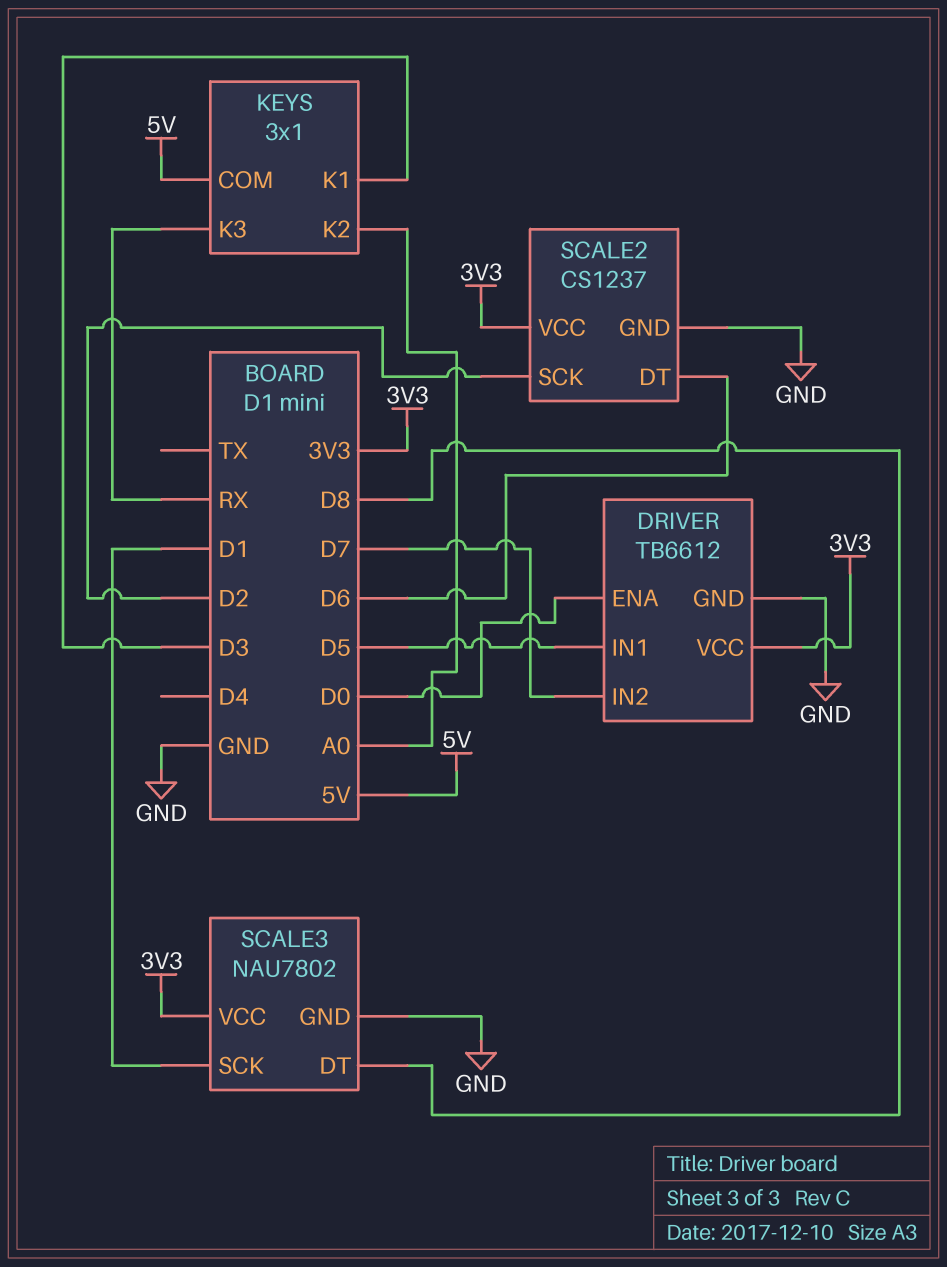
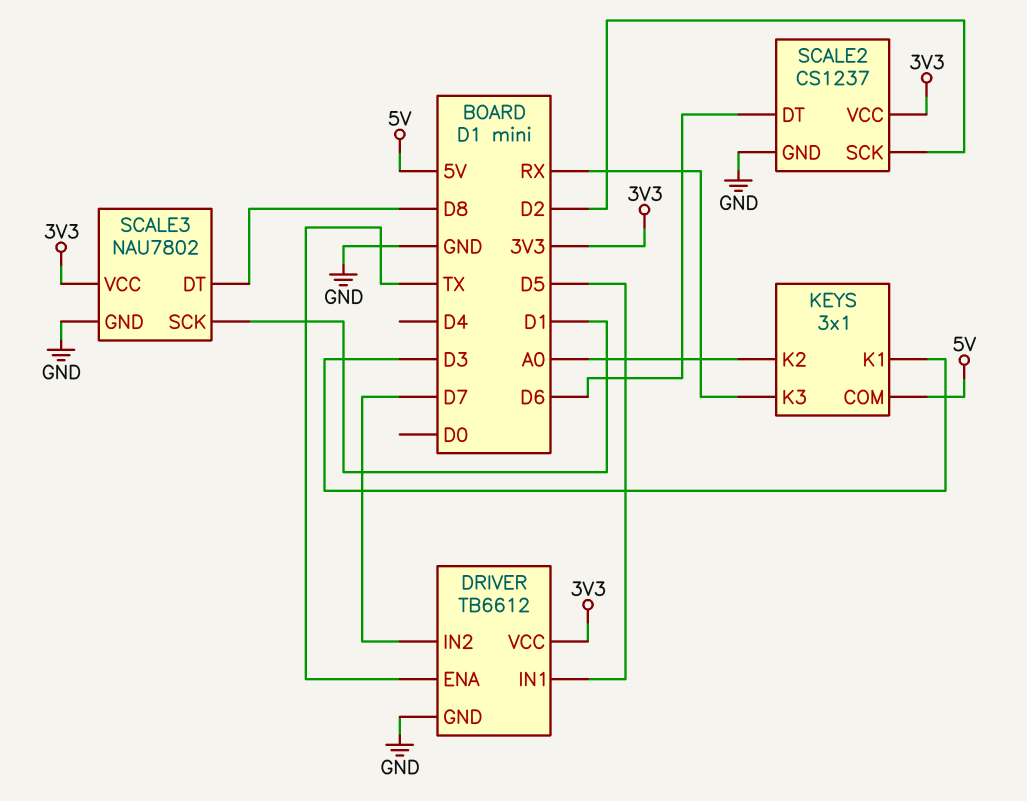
DRIVER pin ENA: D0 -> TX

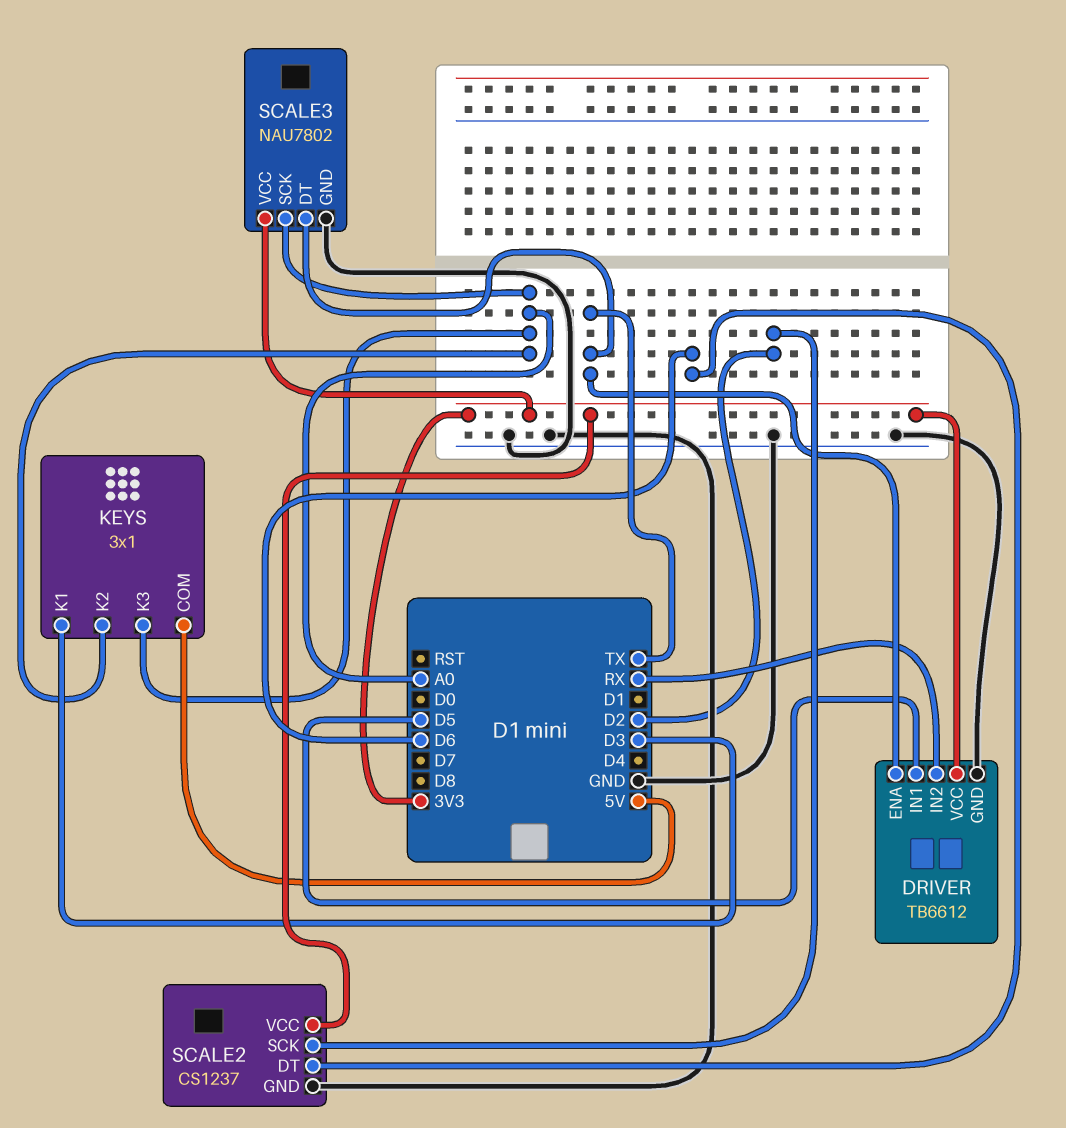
DRIVER pin IN2: D7 -> RX
KEYS pin K3: RX -> A0
SCALE3 pin DT: D8 -> TX
SCALE3 pin SCK: D1 -> A0

